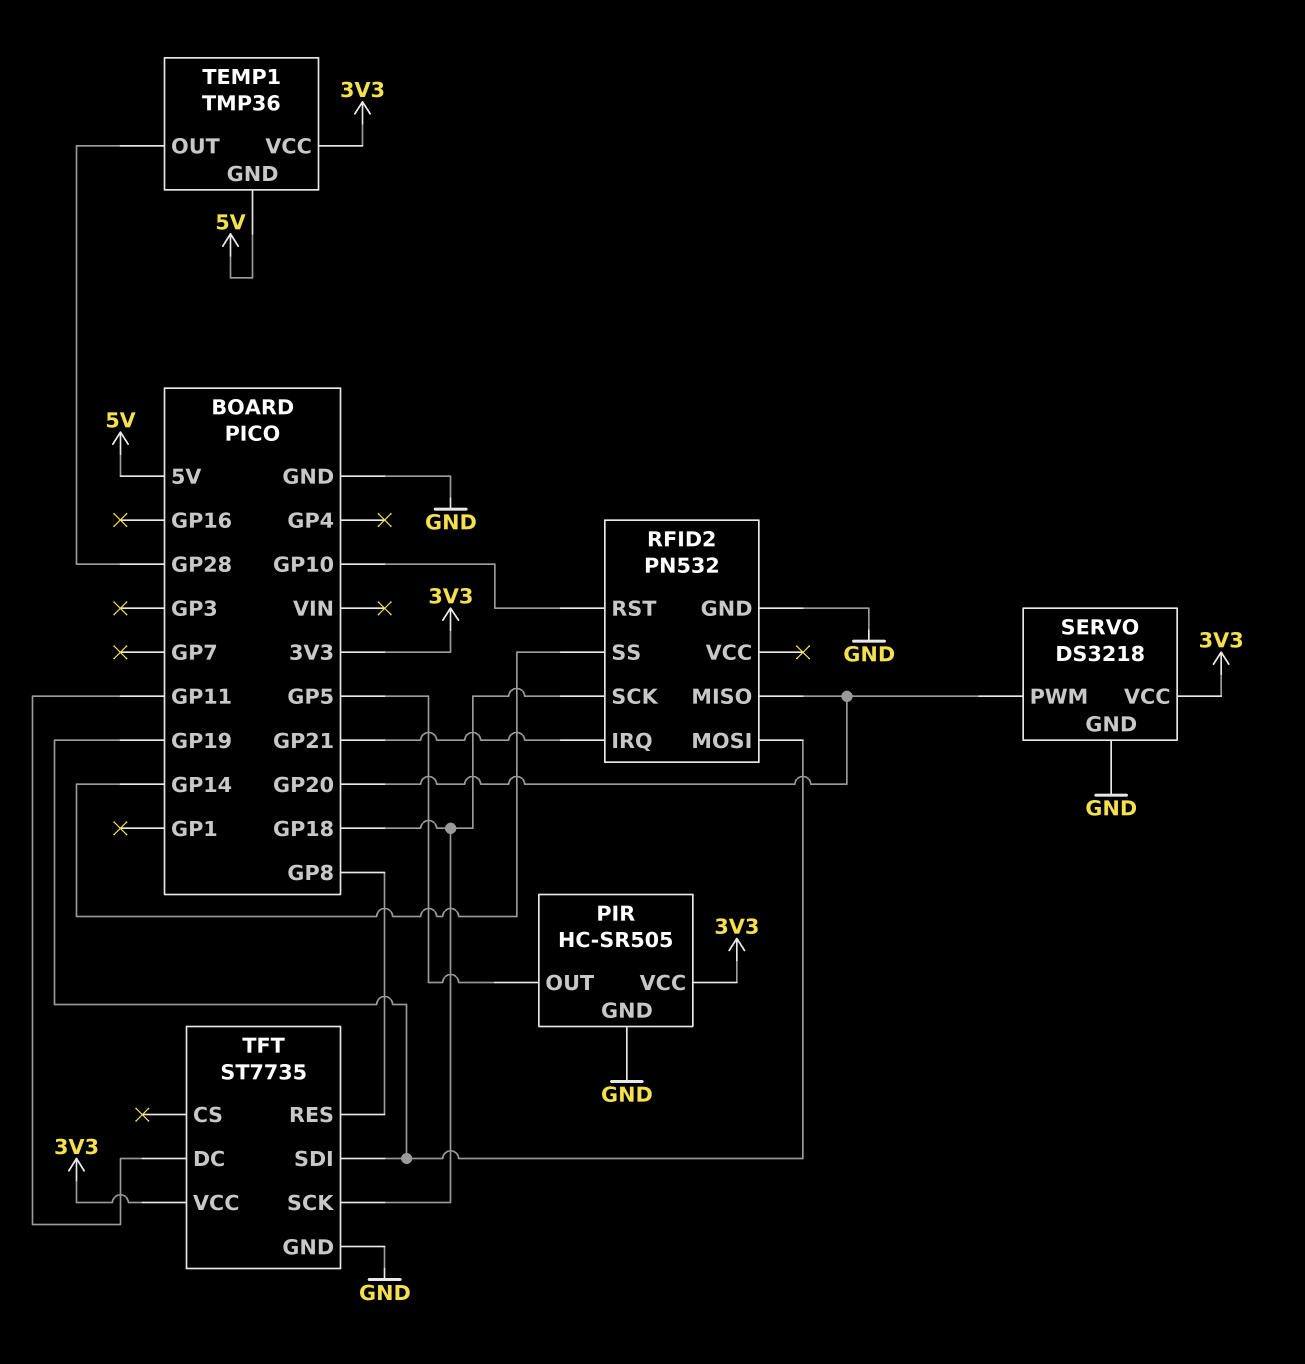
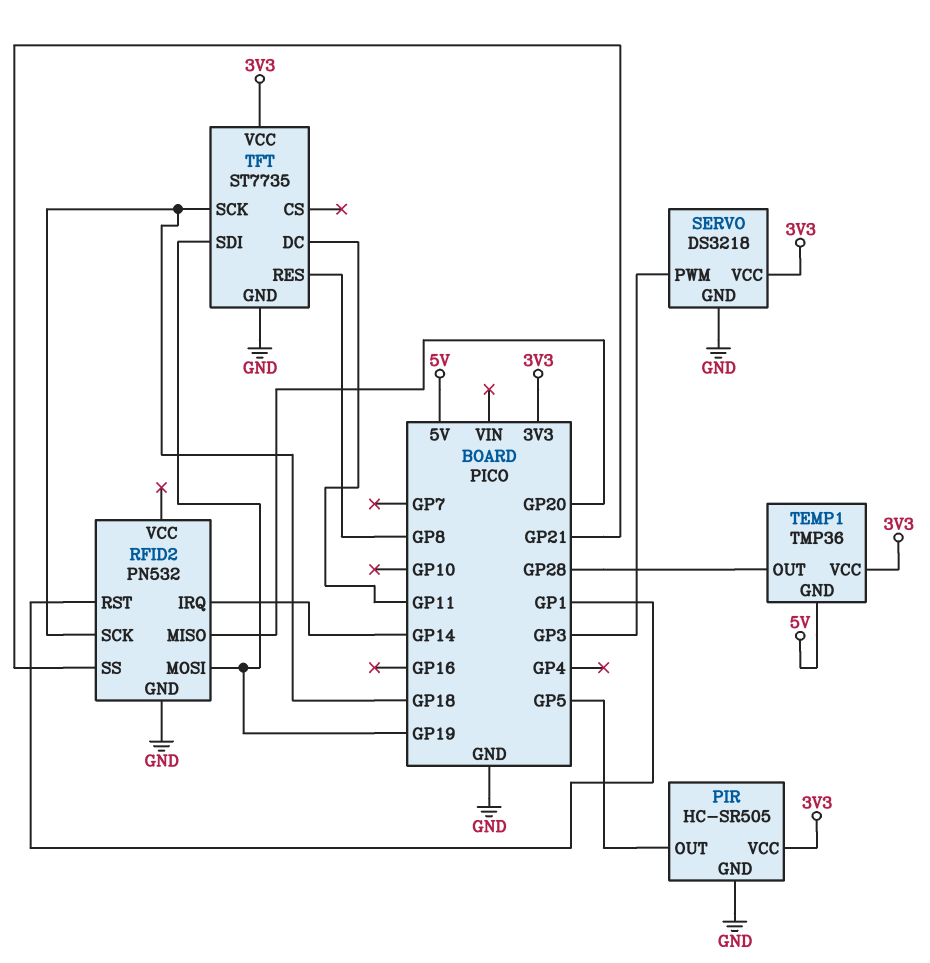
RFID2 pin IRQ: GP21 -> GP14
RFID2 pin RST: GP10 -> GP1
RFID2 pin SS: GP14 -> GP21
SERVO pin PWM: GP20 -> GP3

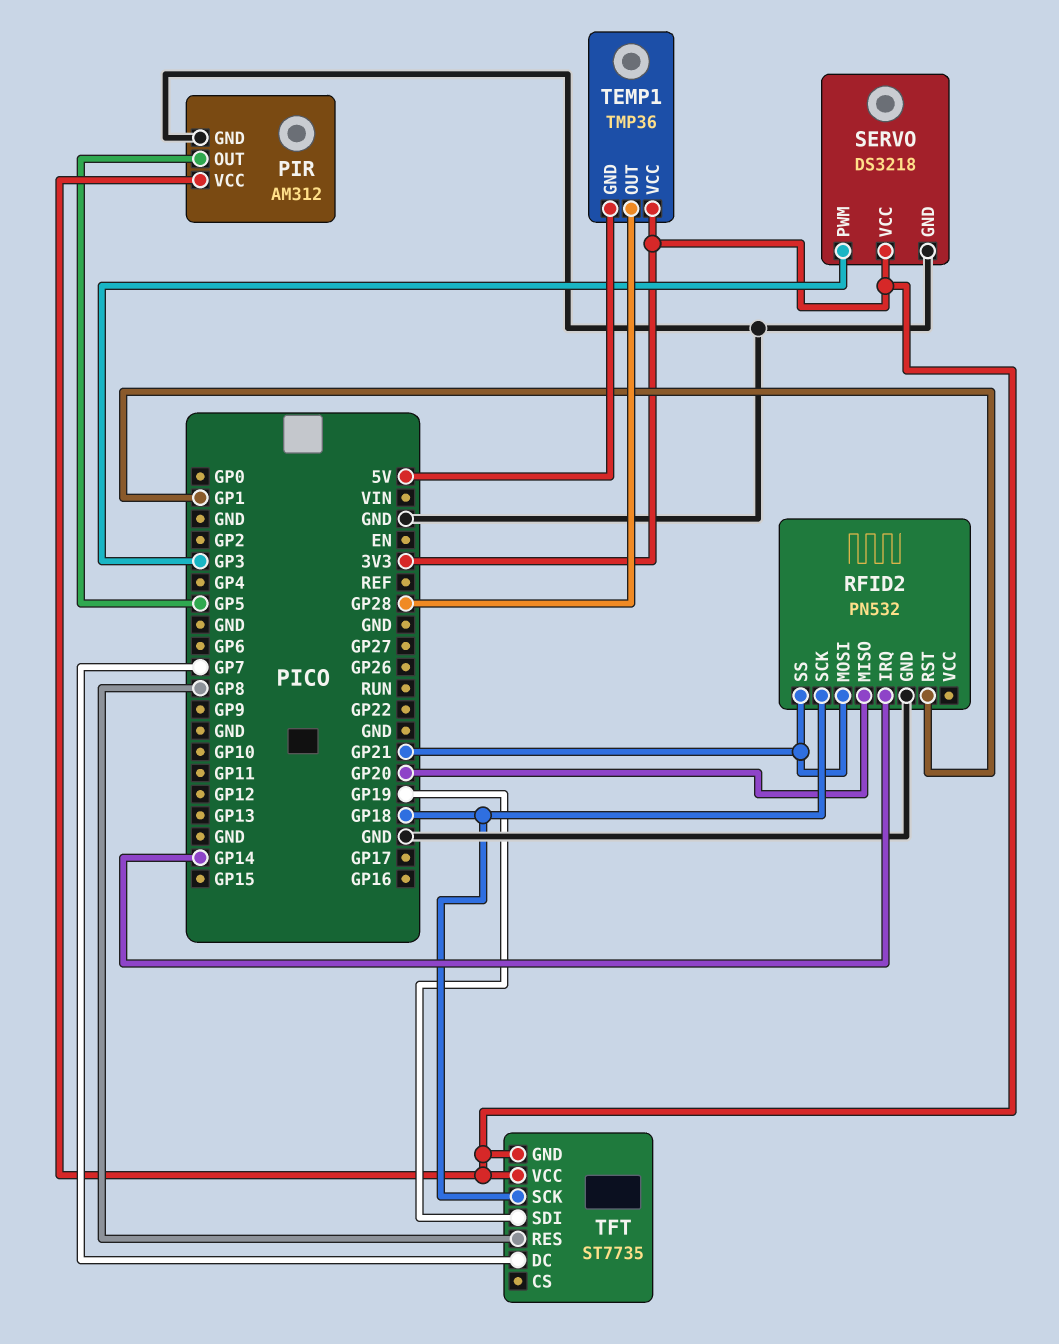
PIR: HC-SR505 -> AM312
RFID2 pin MOSI: GP19 -> GP21
TFT pin DC: GP11 -> GP7
TFT pin GND: GND -> 3V3

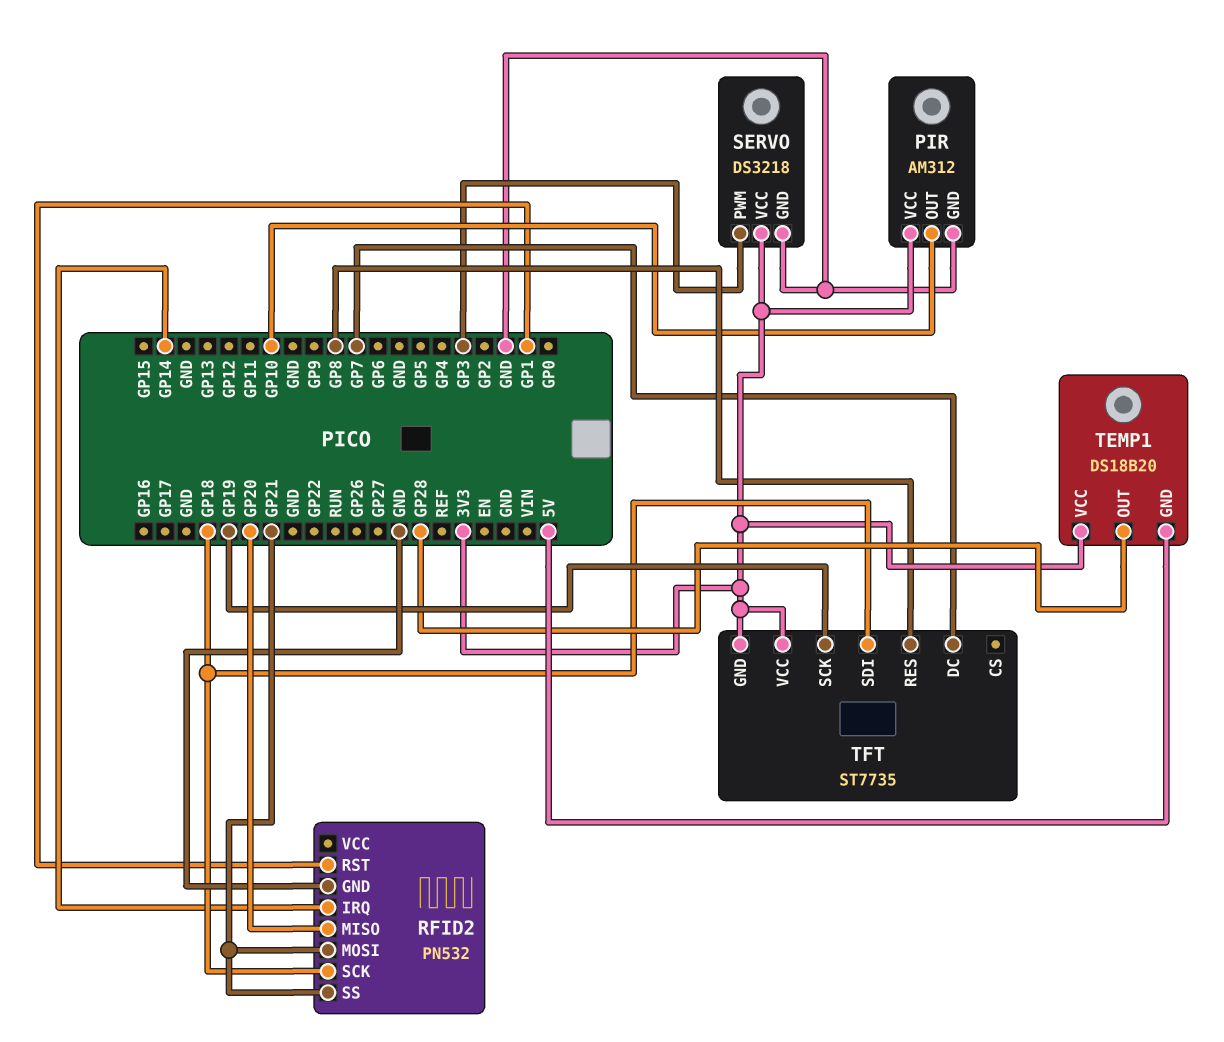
PIR pin OUT: GP5 -> GP10
TEMP1: TMP36 -> DS18B20
TFT pin SCK: GP18 -> GP19
TFT pin SDI: GP19 -> GP18

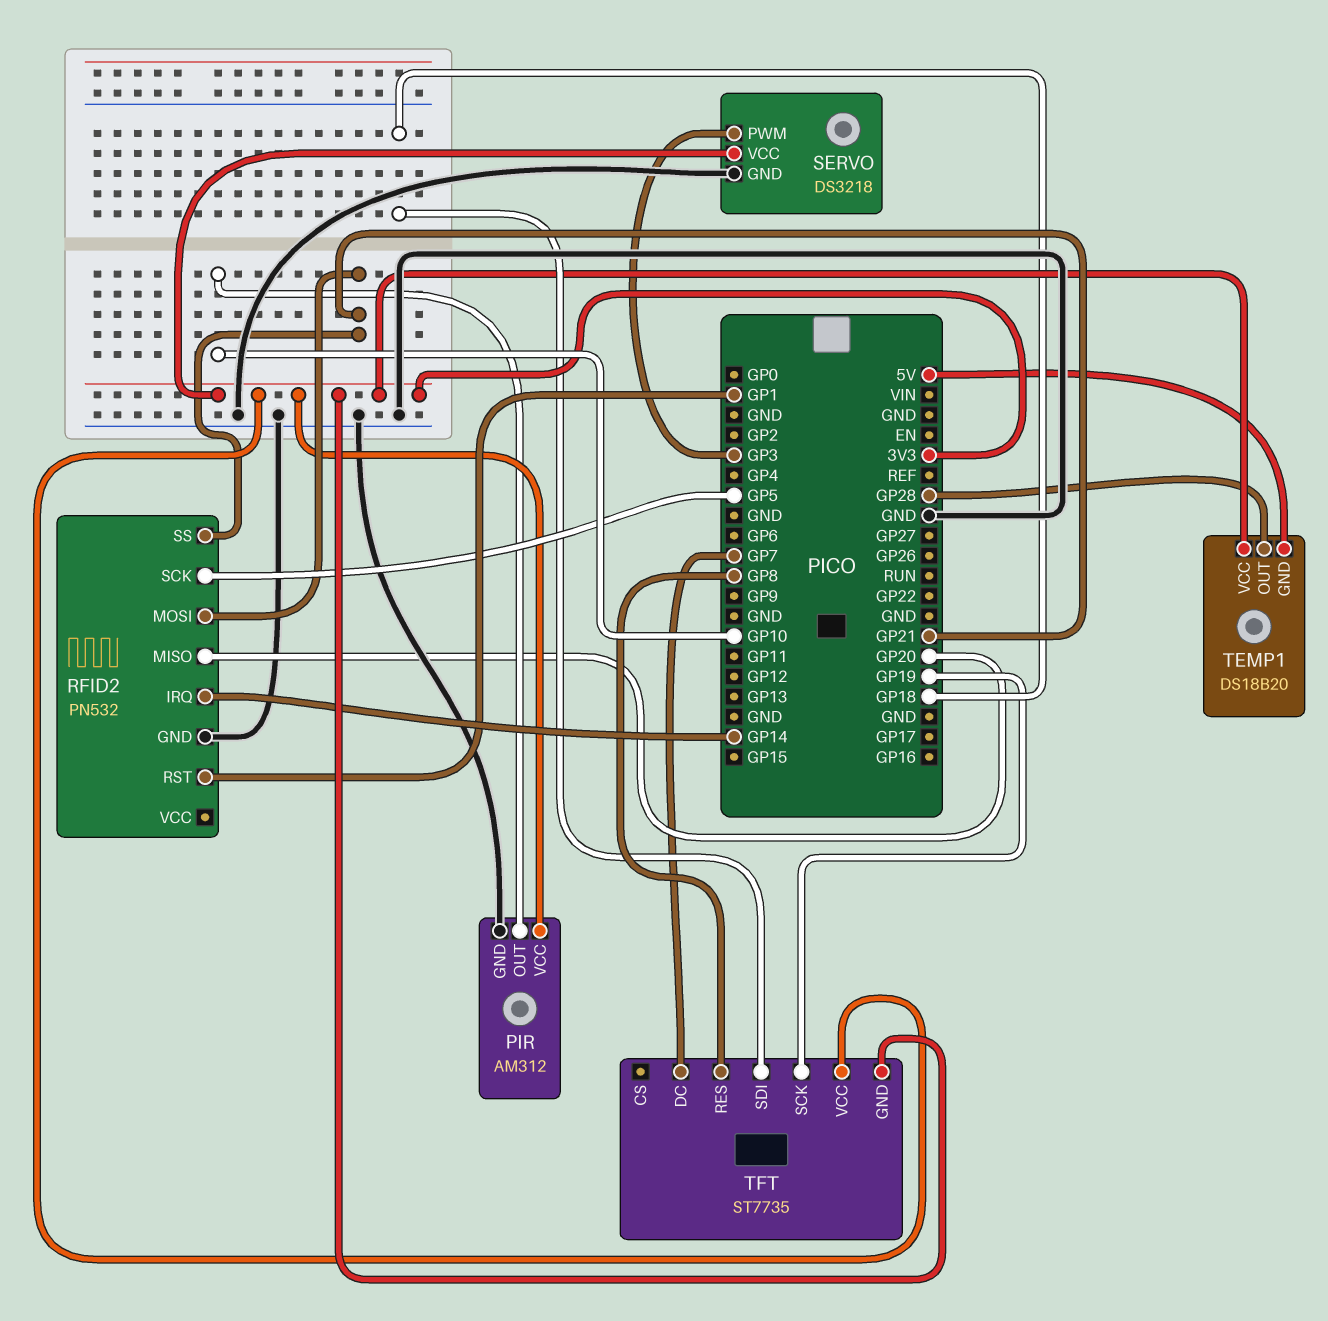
RFID2 pin SCK: GP18 -> GP5

